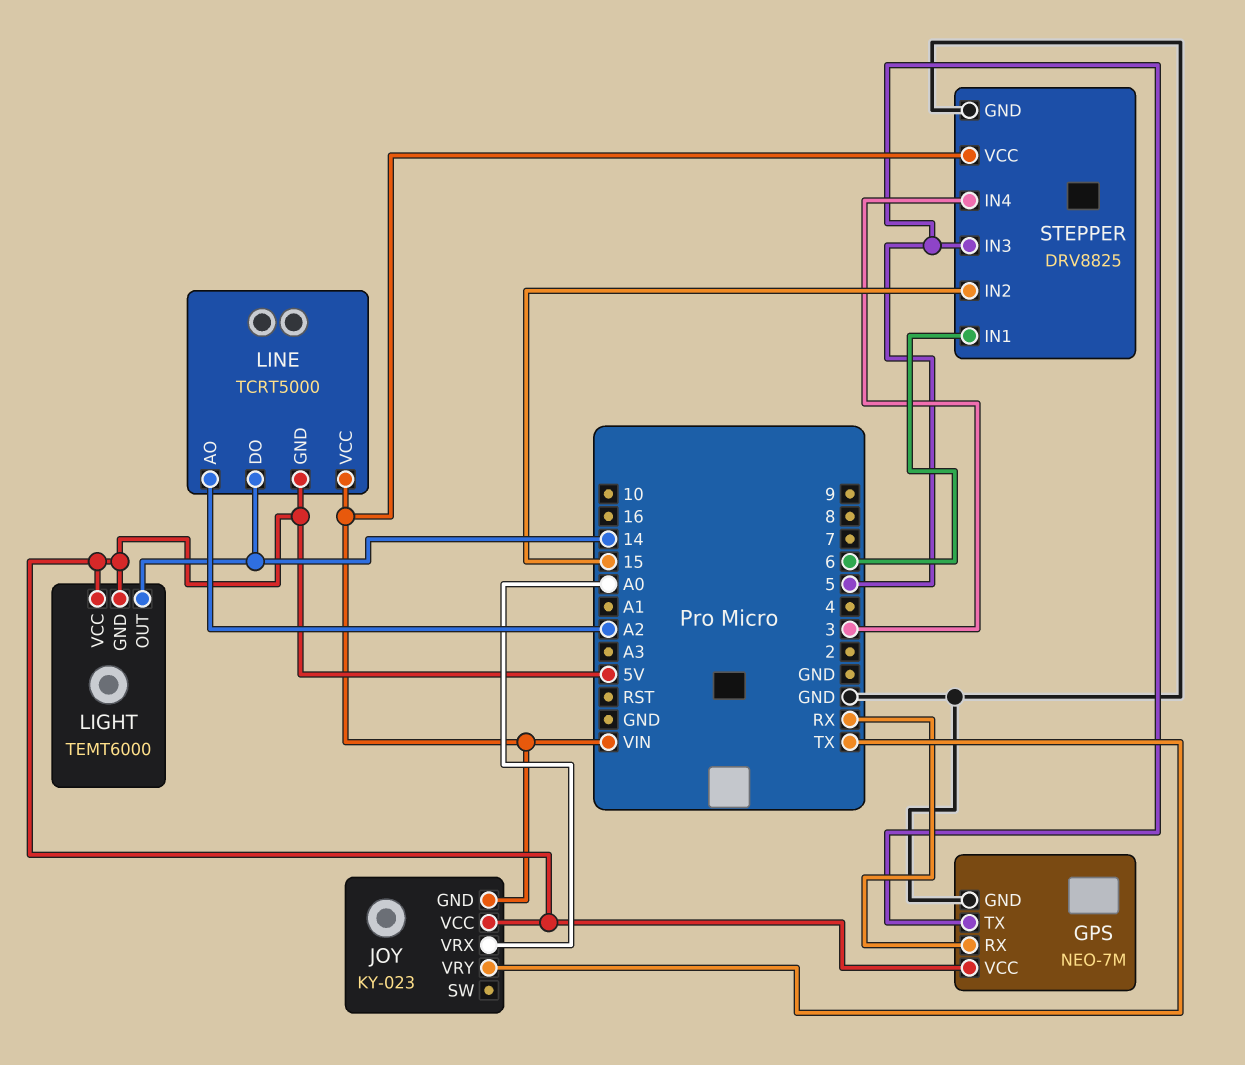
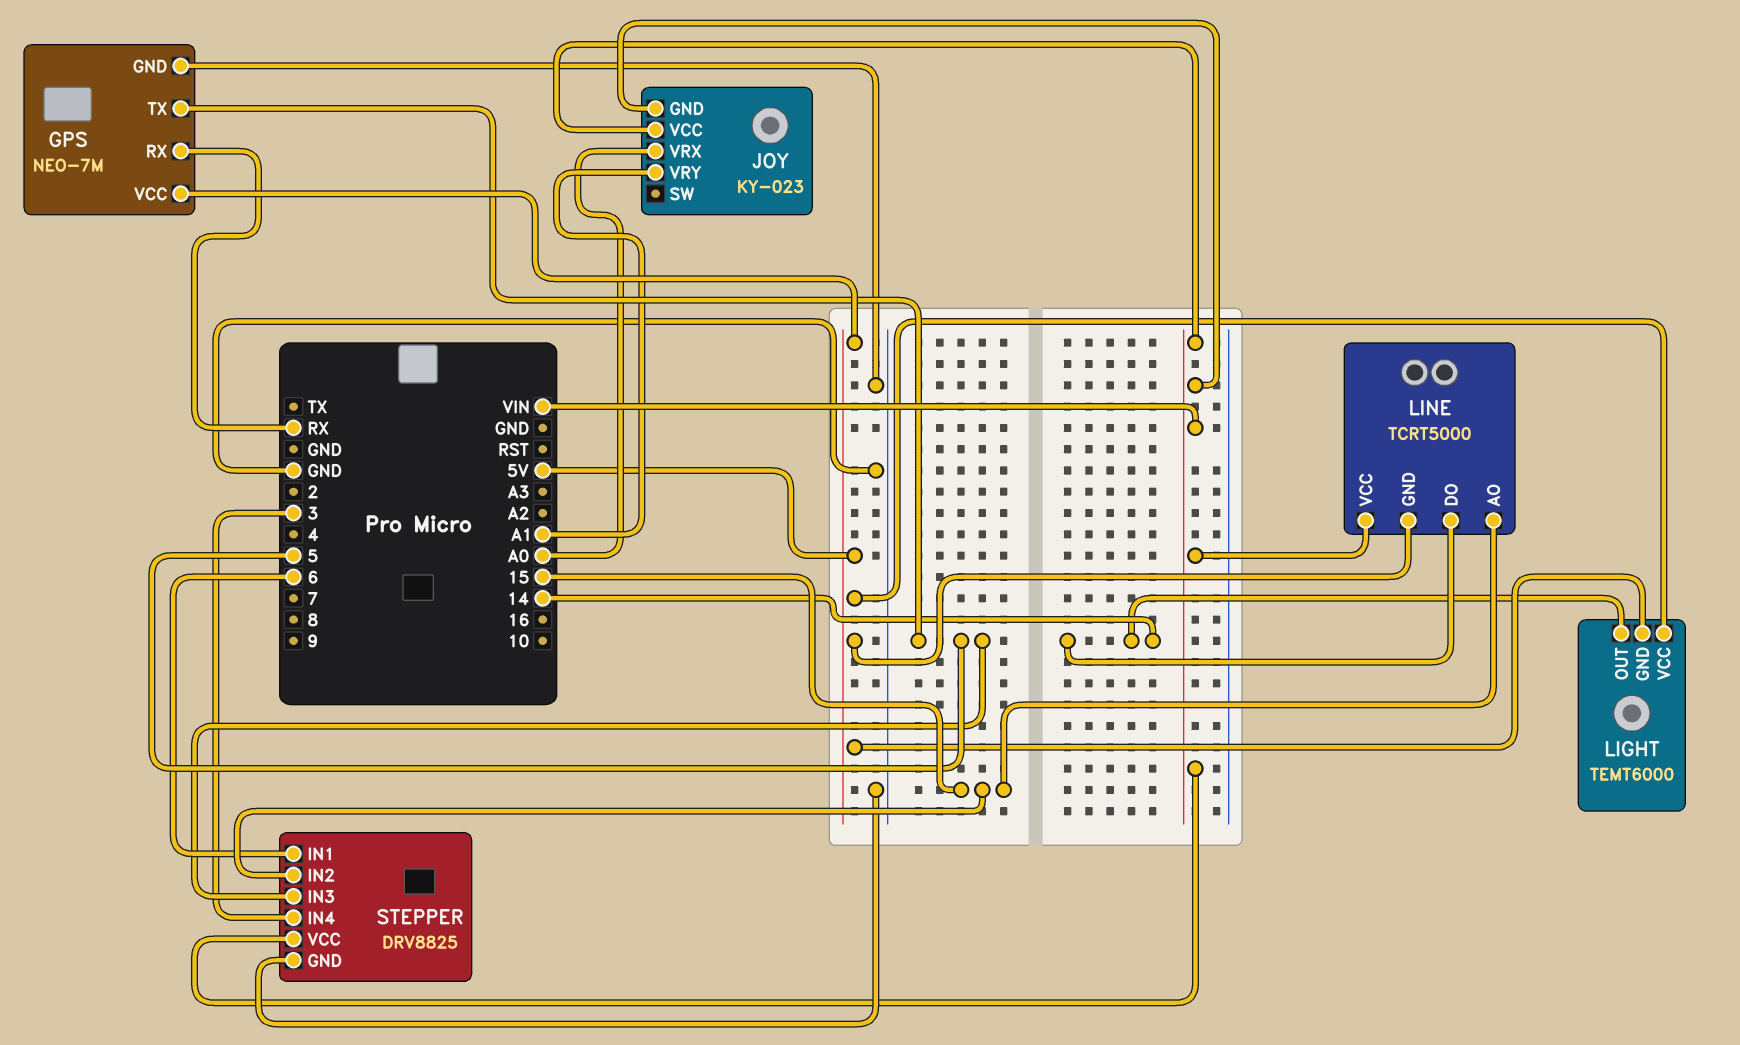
JOY pin VCC: 5V -> VIN
JOY pin VRY: TX -> A1
LINE pin AO: A2 -> 15

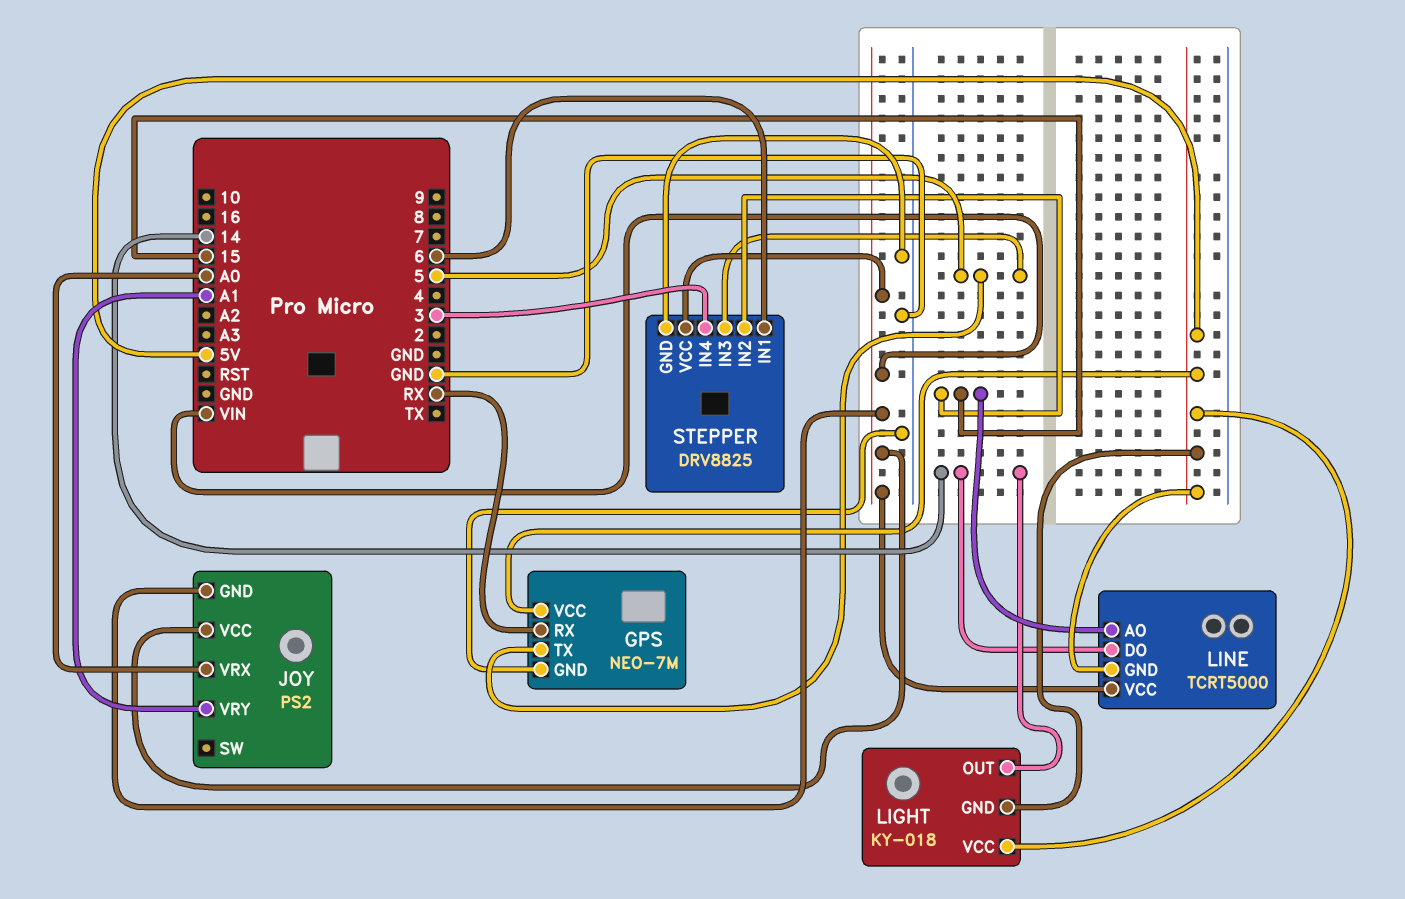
JOY: KY-023 -> PS2
LIGHT: TEMT6000 -> KY-018

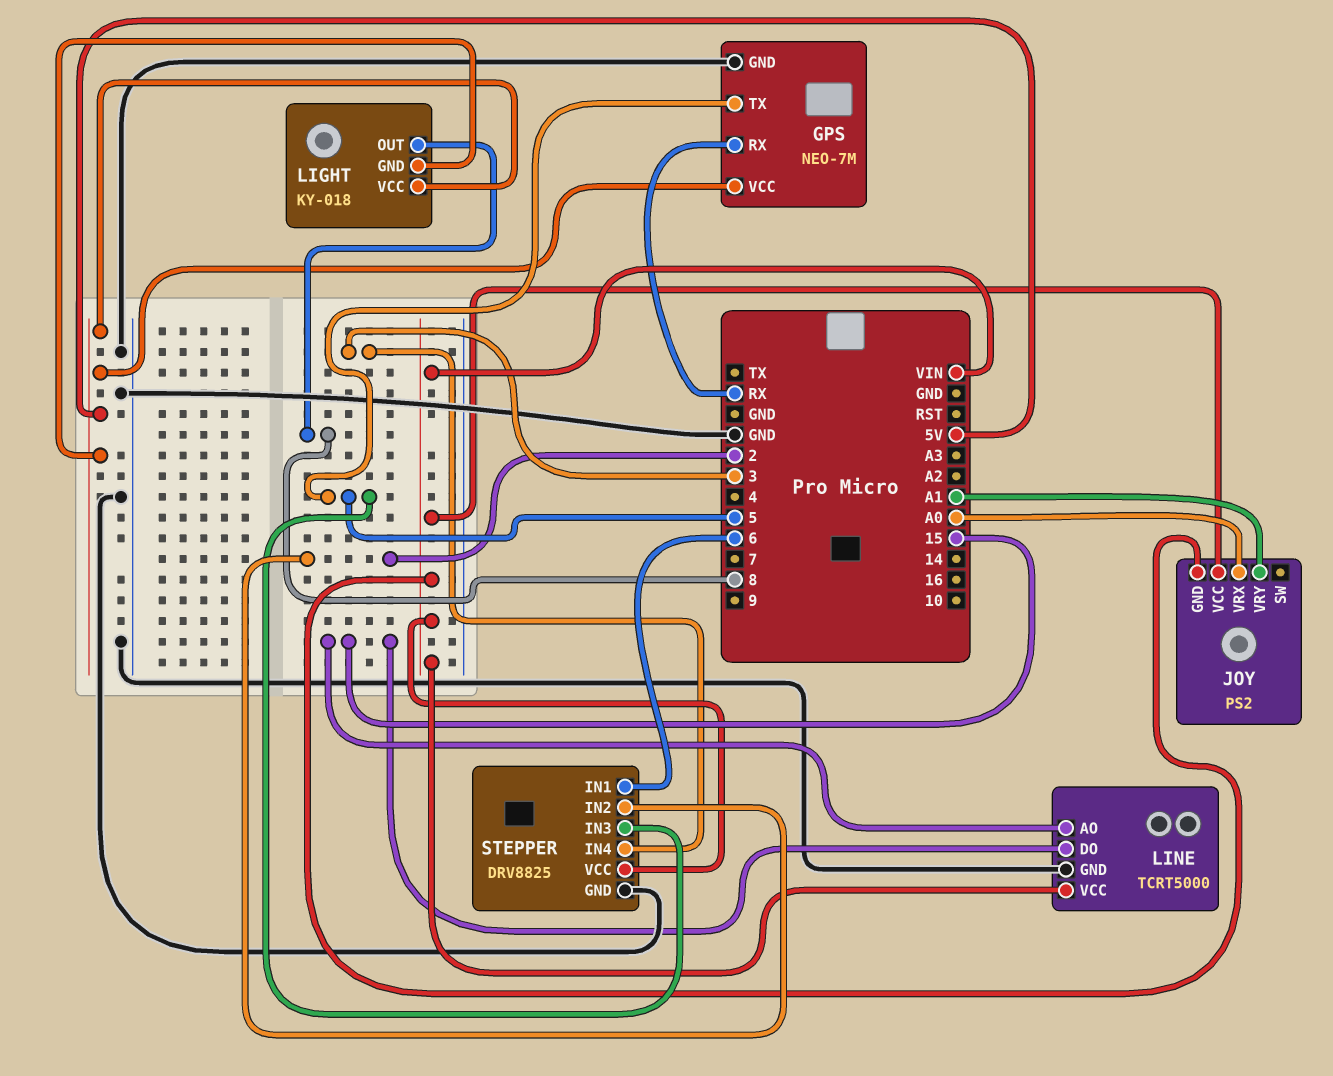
LIGHT pin OUT: 14 -> 8
LINE pin DO: 14 -> 15
LINE pin GND: 5V -> GND
STEPPER pin IN2: 15 -> 2

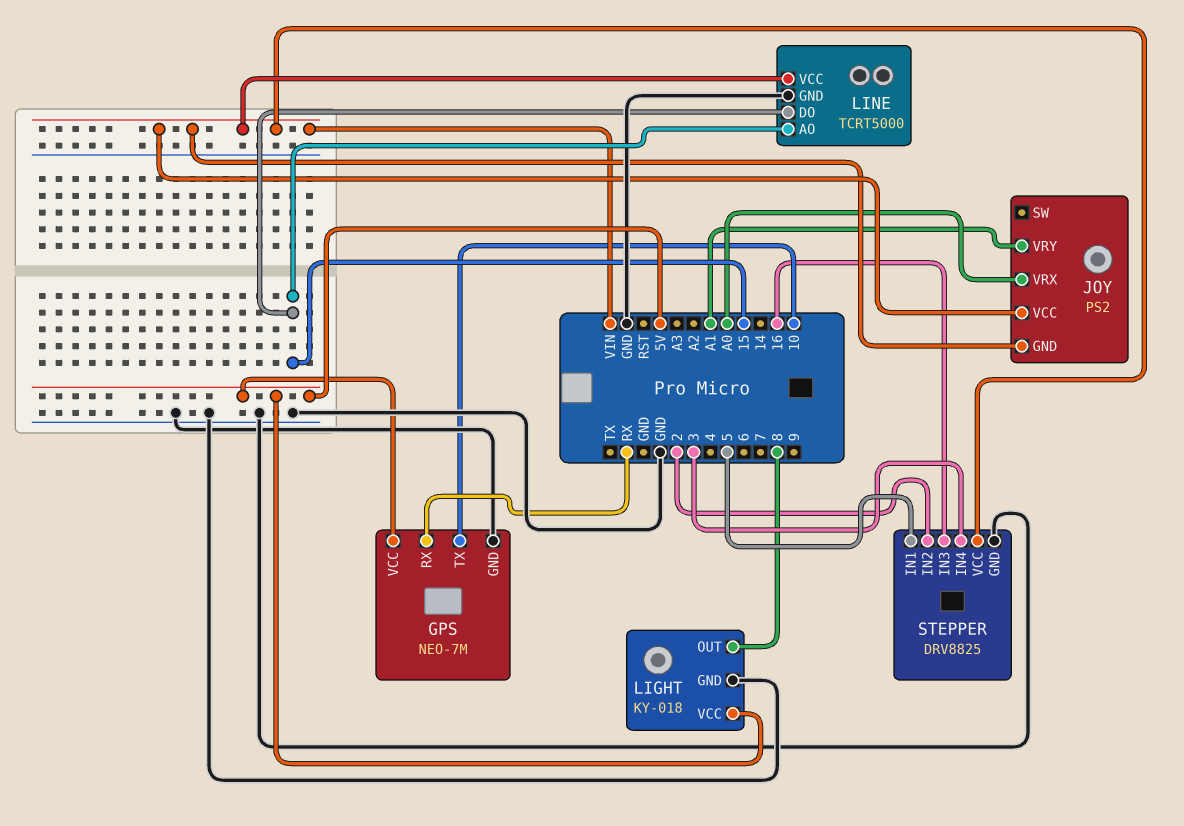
GPS pin TX: 5 -> 10
LIGHT pin GND: 5V -> GND
STEPPER pin IN1: 6 -> 5
STEPPER pin IN3: 5 -> 16

